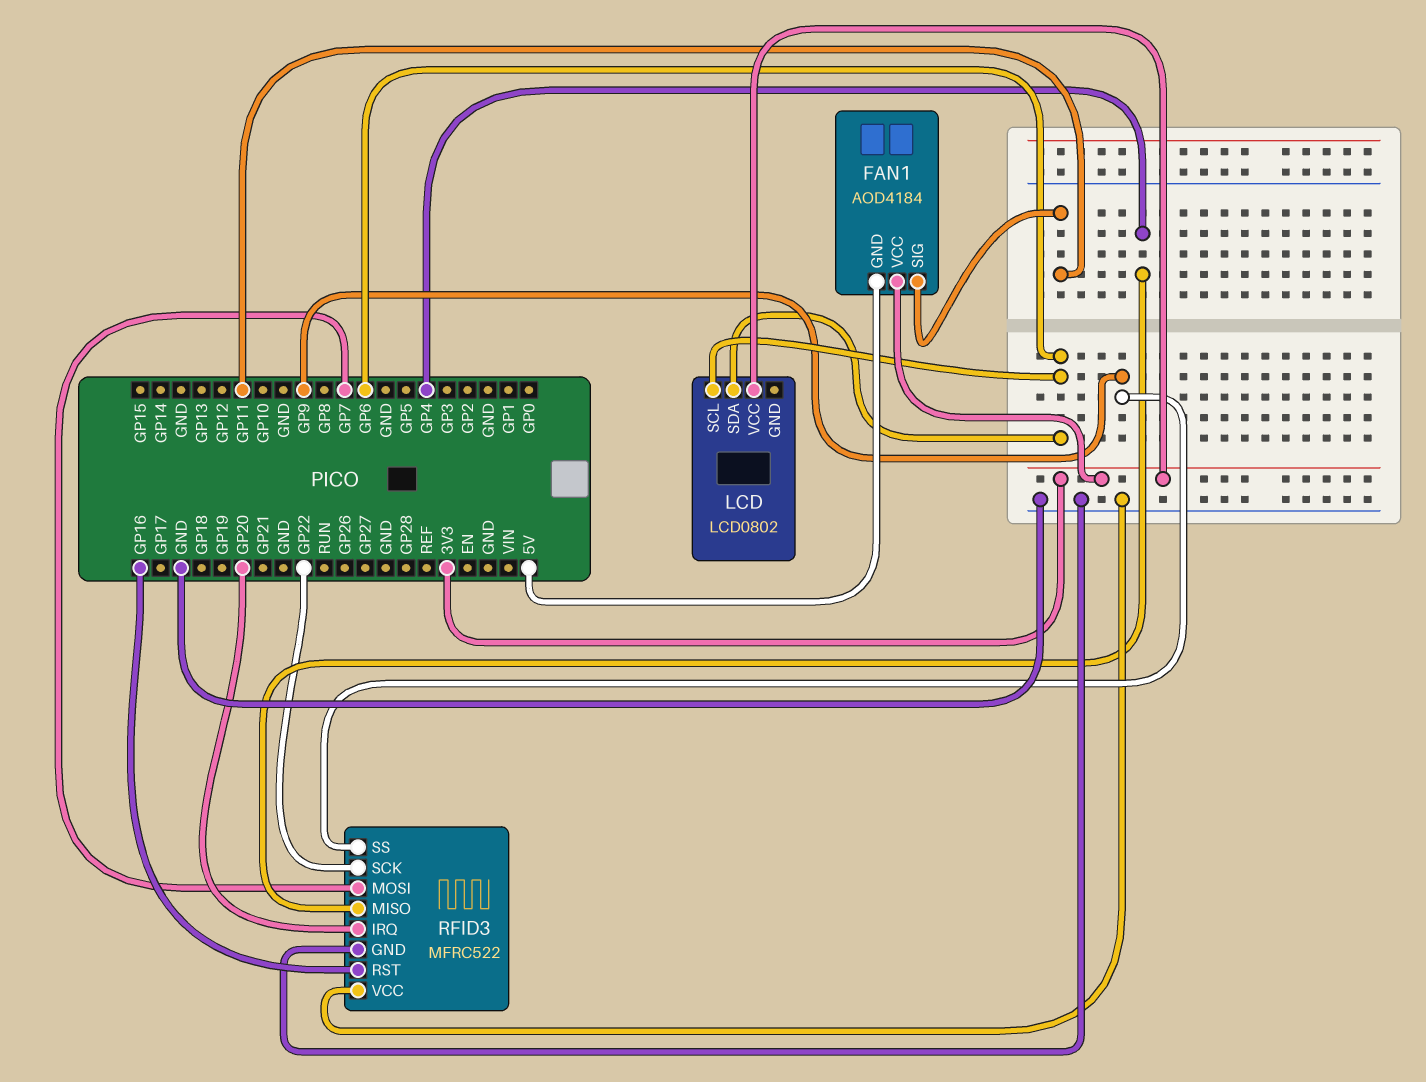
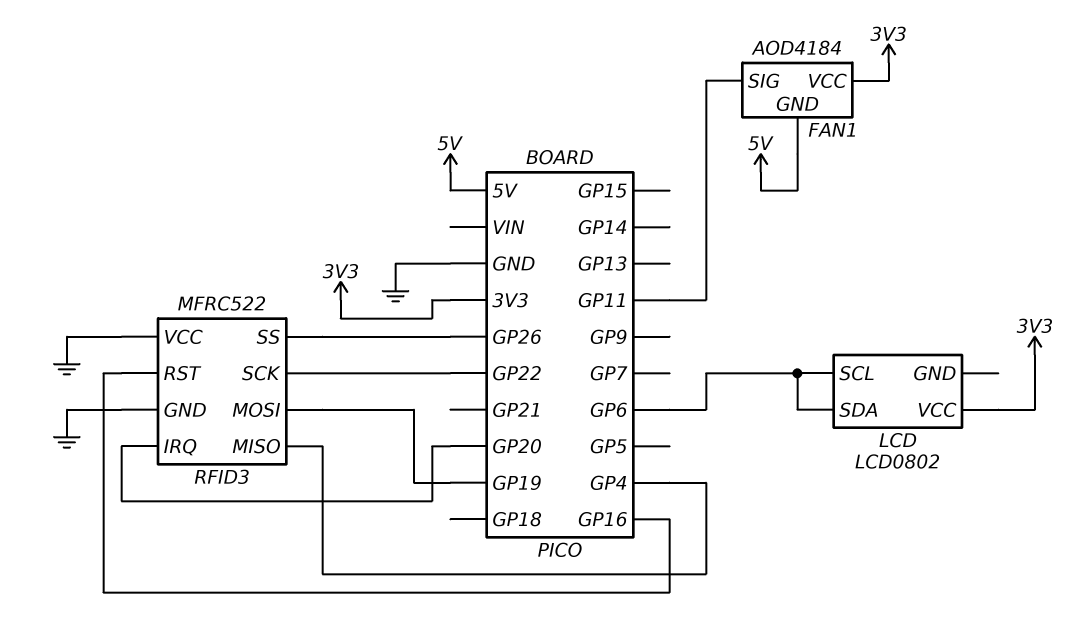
RFID3 pin MOSI: GP7 -> GP19
RFID3 pin SS: GP9 -> GP26

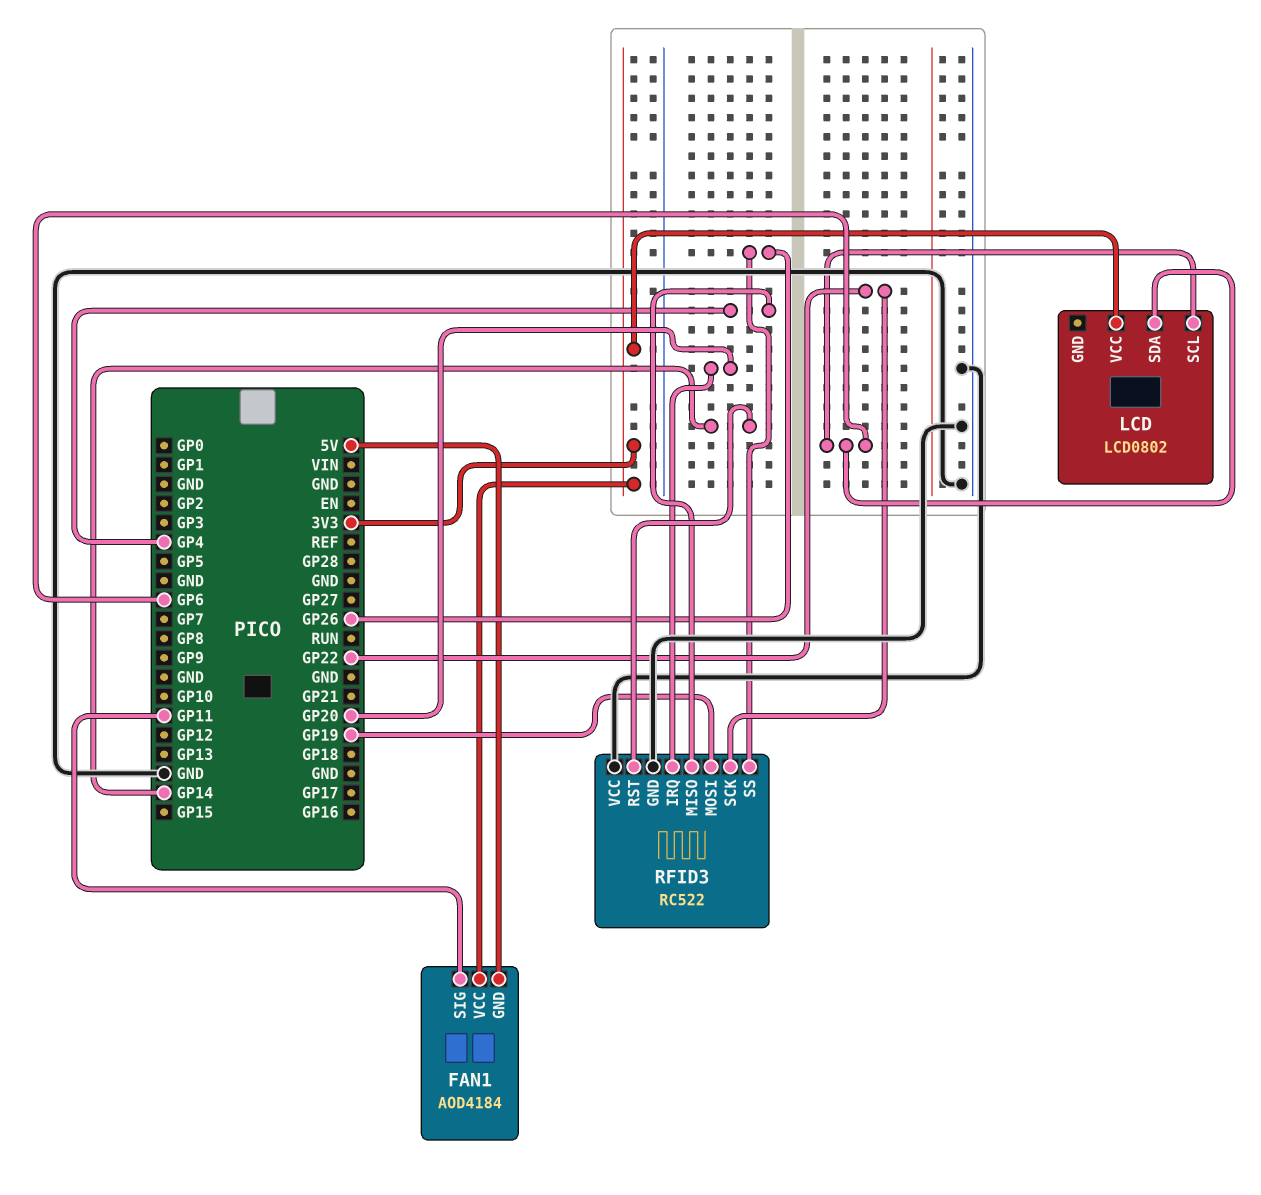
RFID3: MFRC522 -> RC522
RFID3 pin RST: GP16 -> GP14

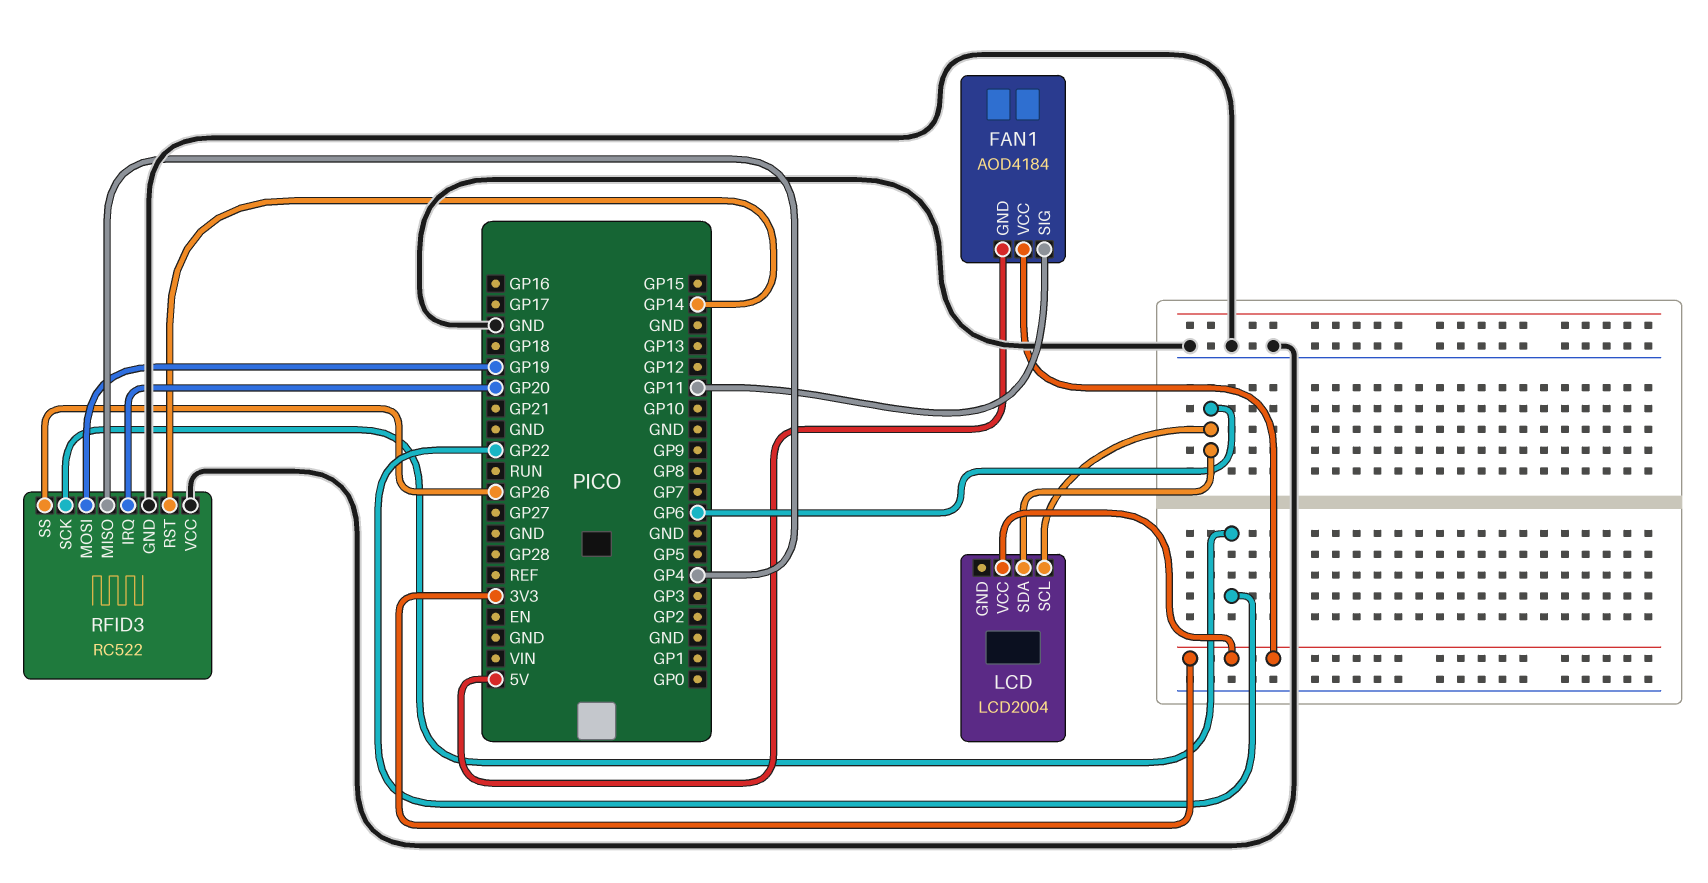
LCD: LCD0802 -> LCD2004

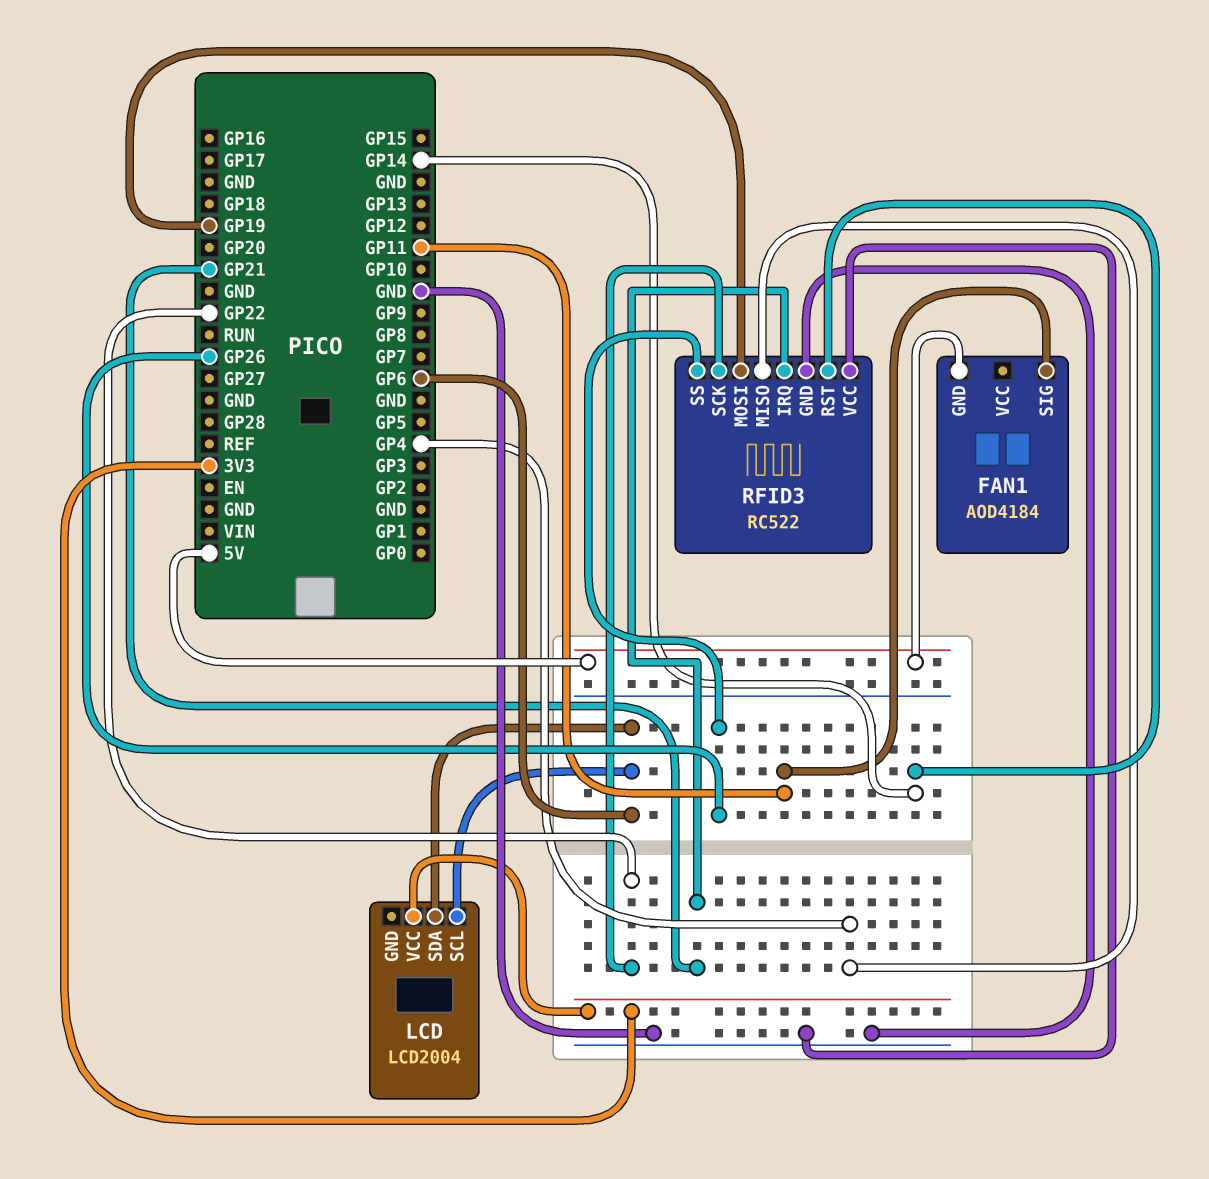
FAN1 pin VCC: 3V3 -> none
RFID3 pin IRQ: GP20 -> GP21

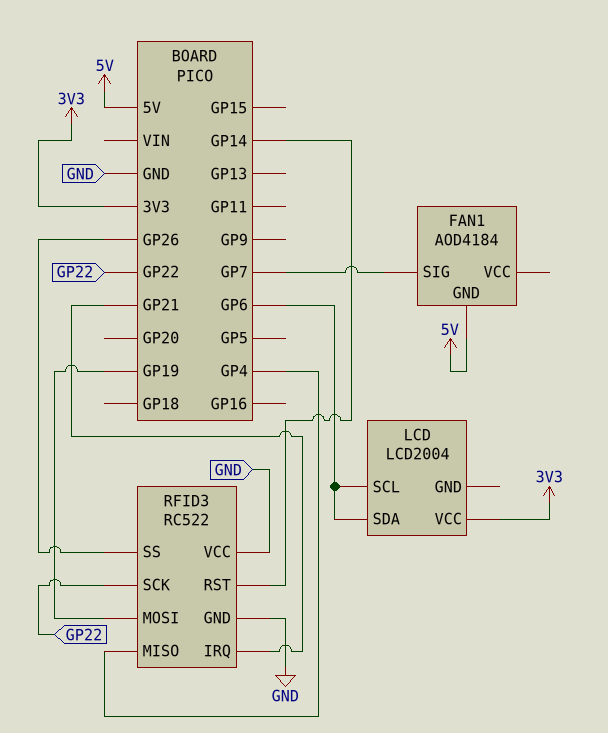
FAN1 pin SIG: GP11 -> GP7

